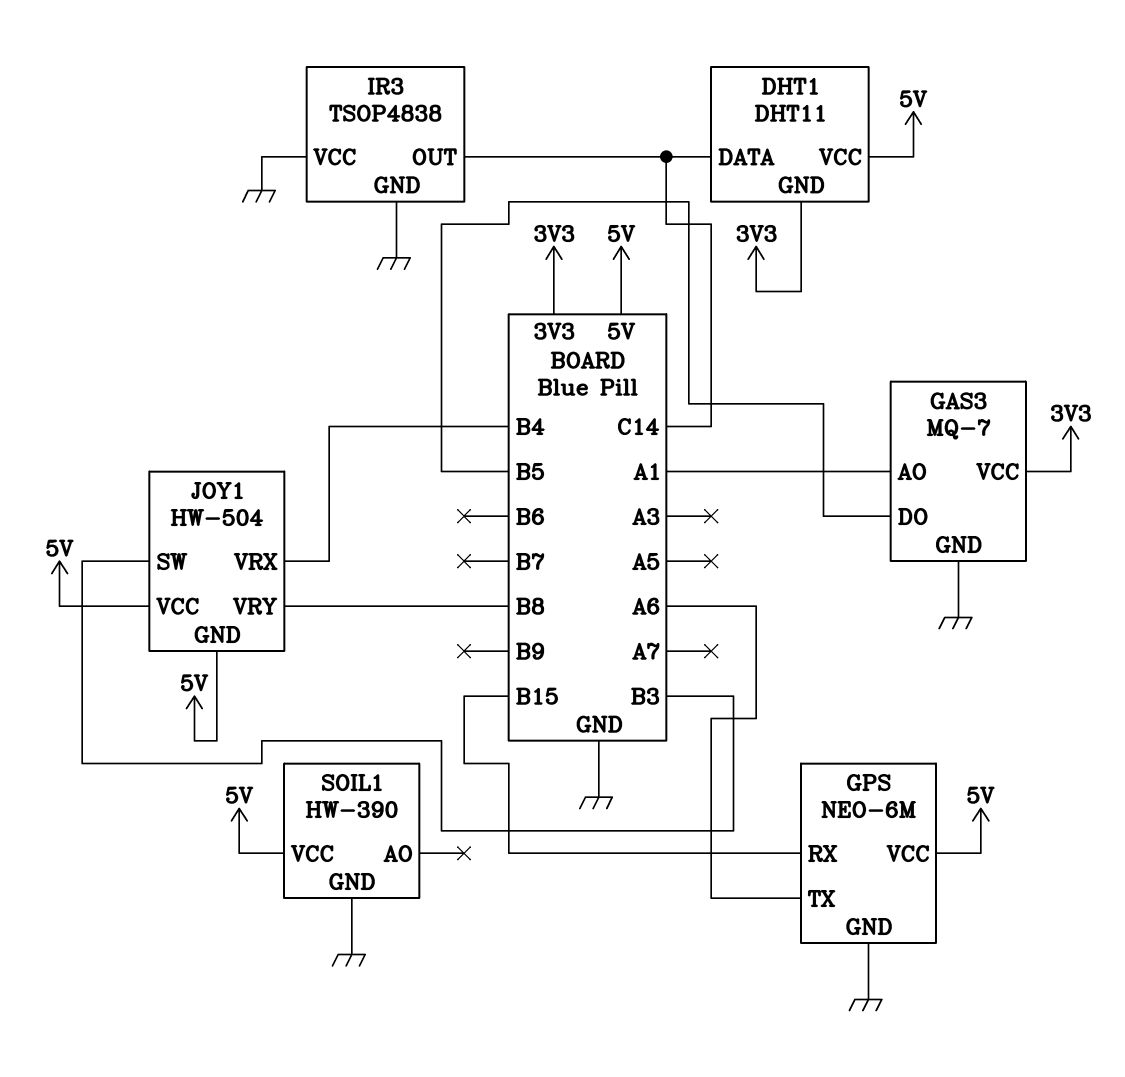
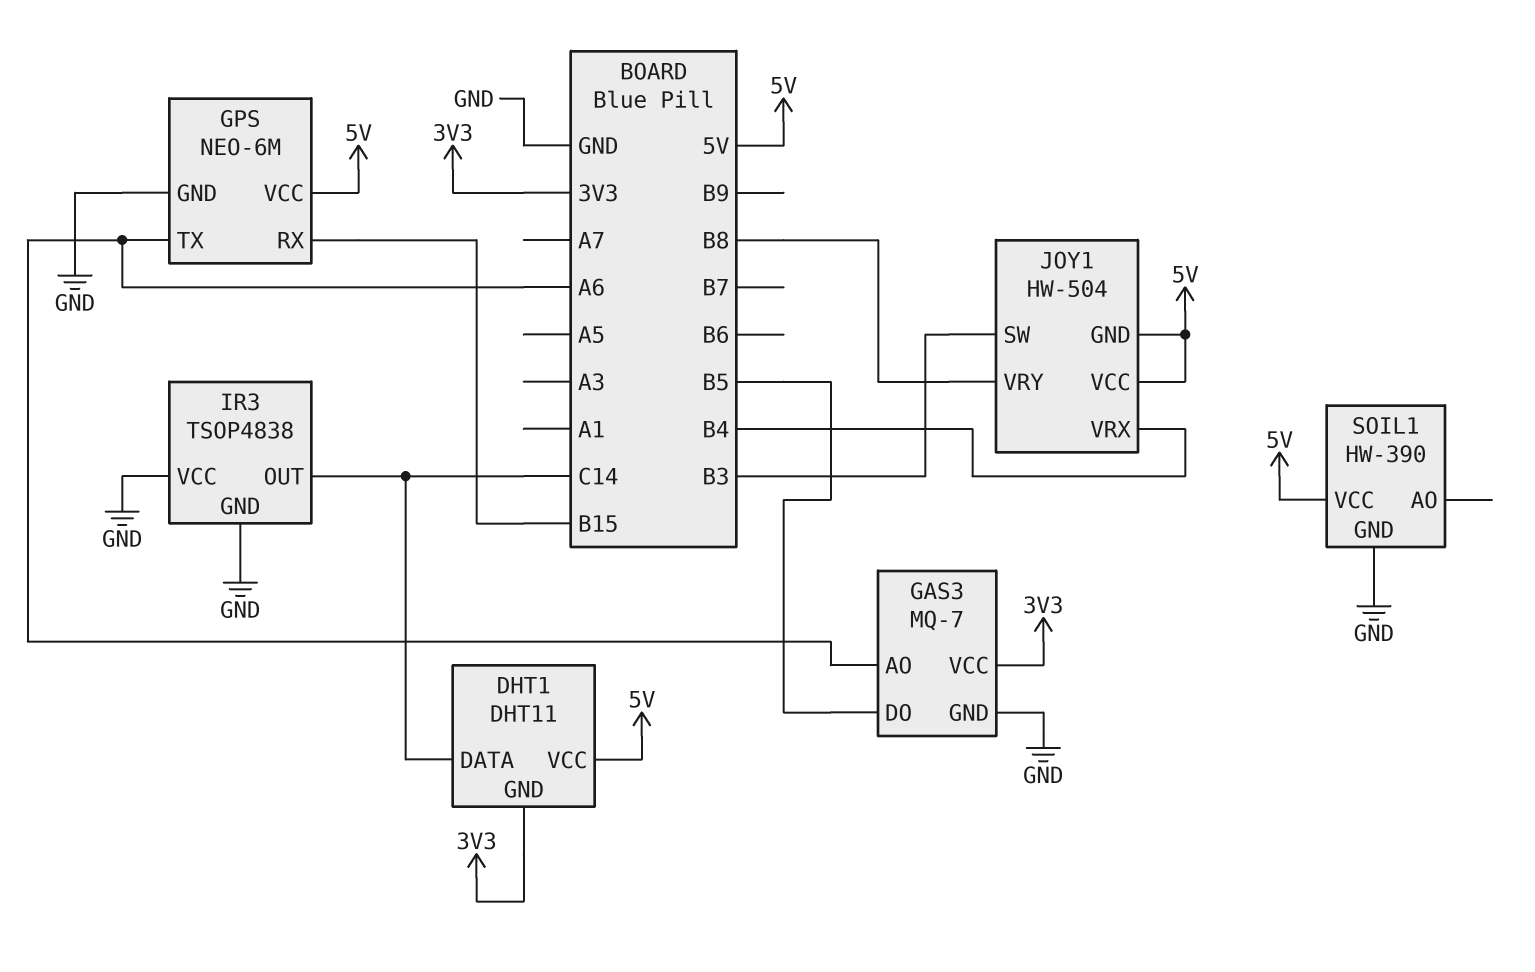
GAS3 pin AO: A1 -> A6

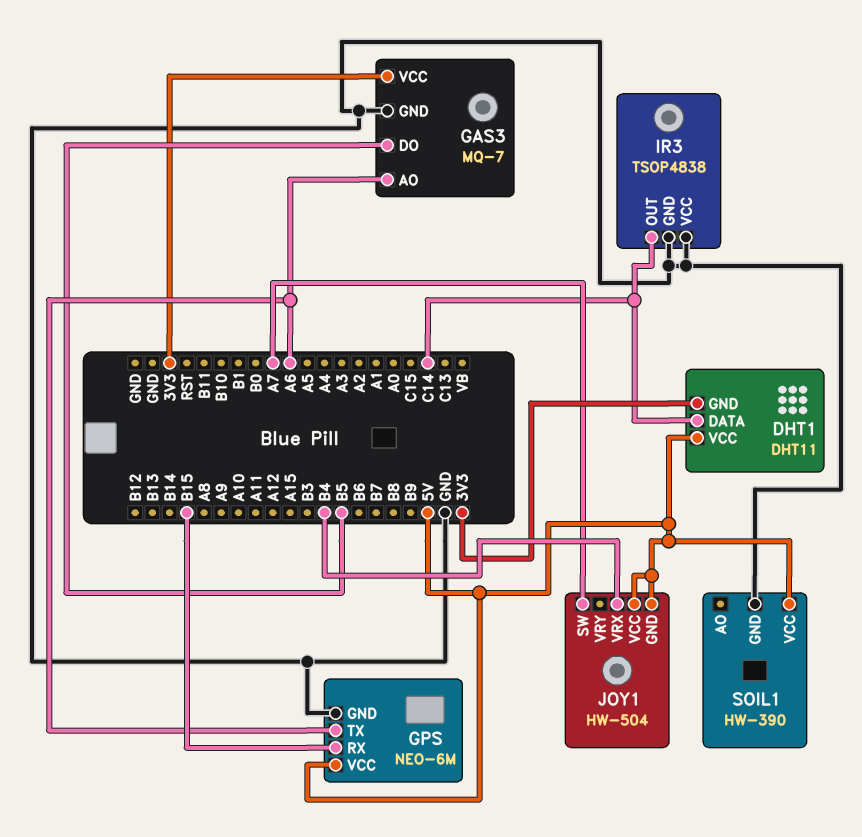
JOY1 pin SW: B3 -> A7
JOY1 pin VRY: B8 -> none

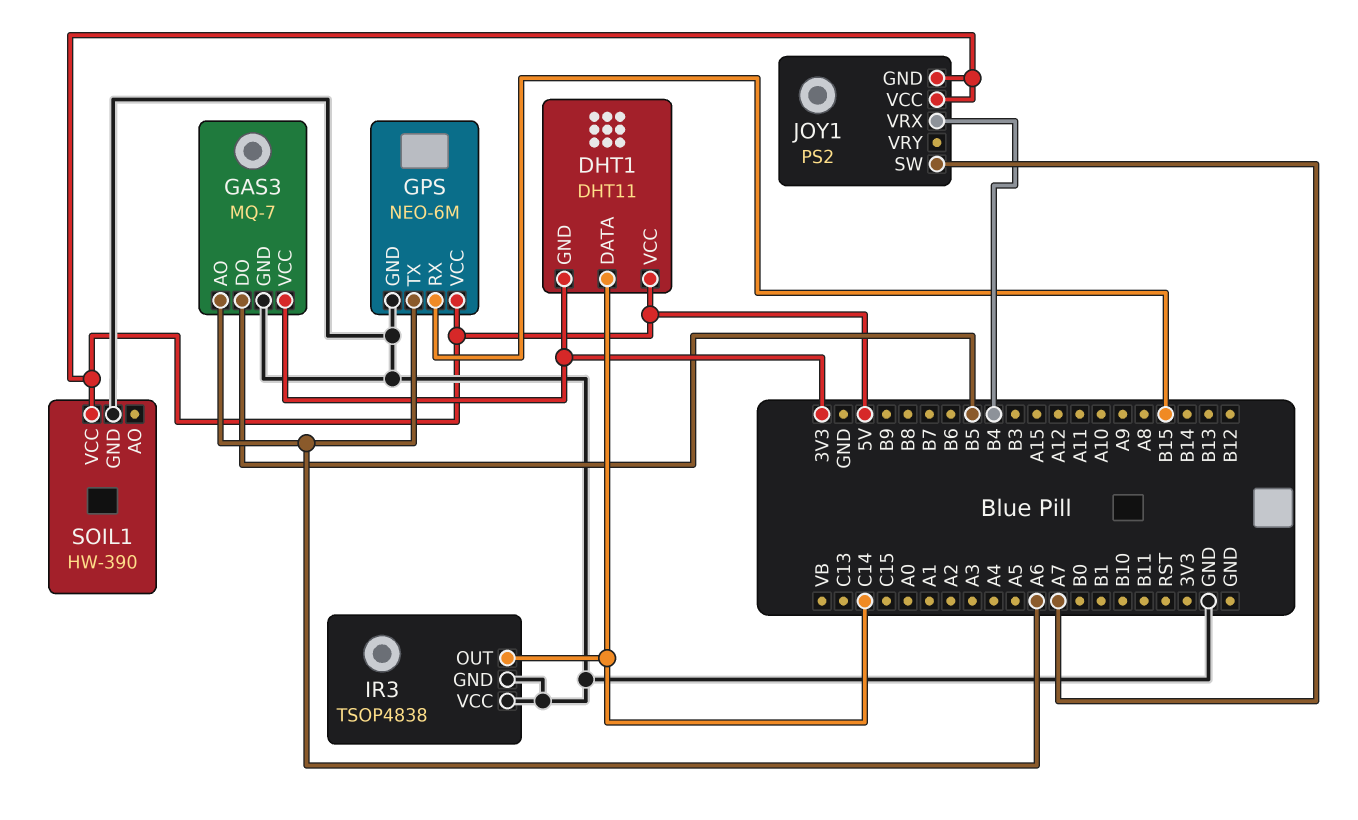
JOY1: HW-504 -> PS2

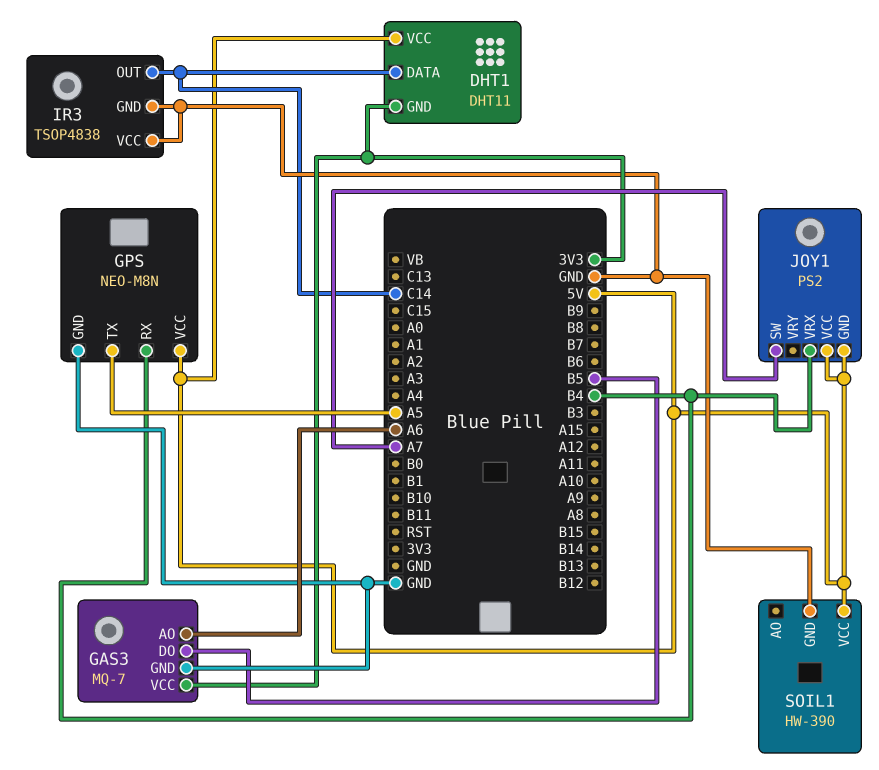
GPS: NEO-6M -> NEO-M8N
GPS pin RX: B15 -> B4
GPS pin TX: A6 -> A5

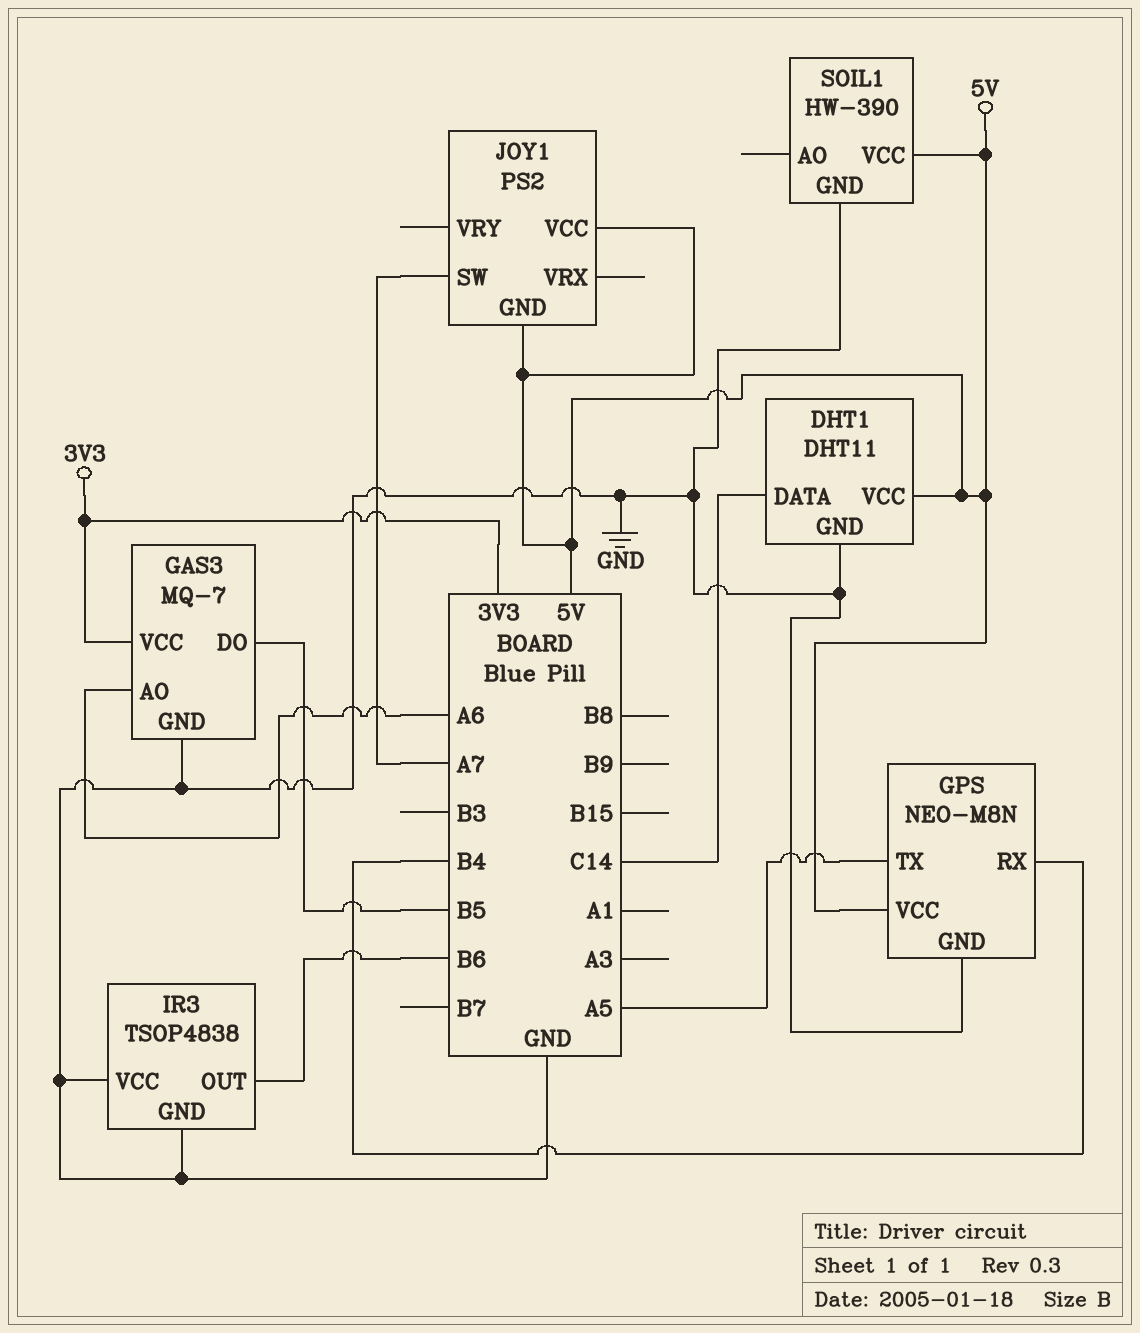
DHT1 pin GND: 3V3 -> GND
IR3 pin OUT: C14 -> B6
JOY1 pin VRX: B4 -> none

